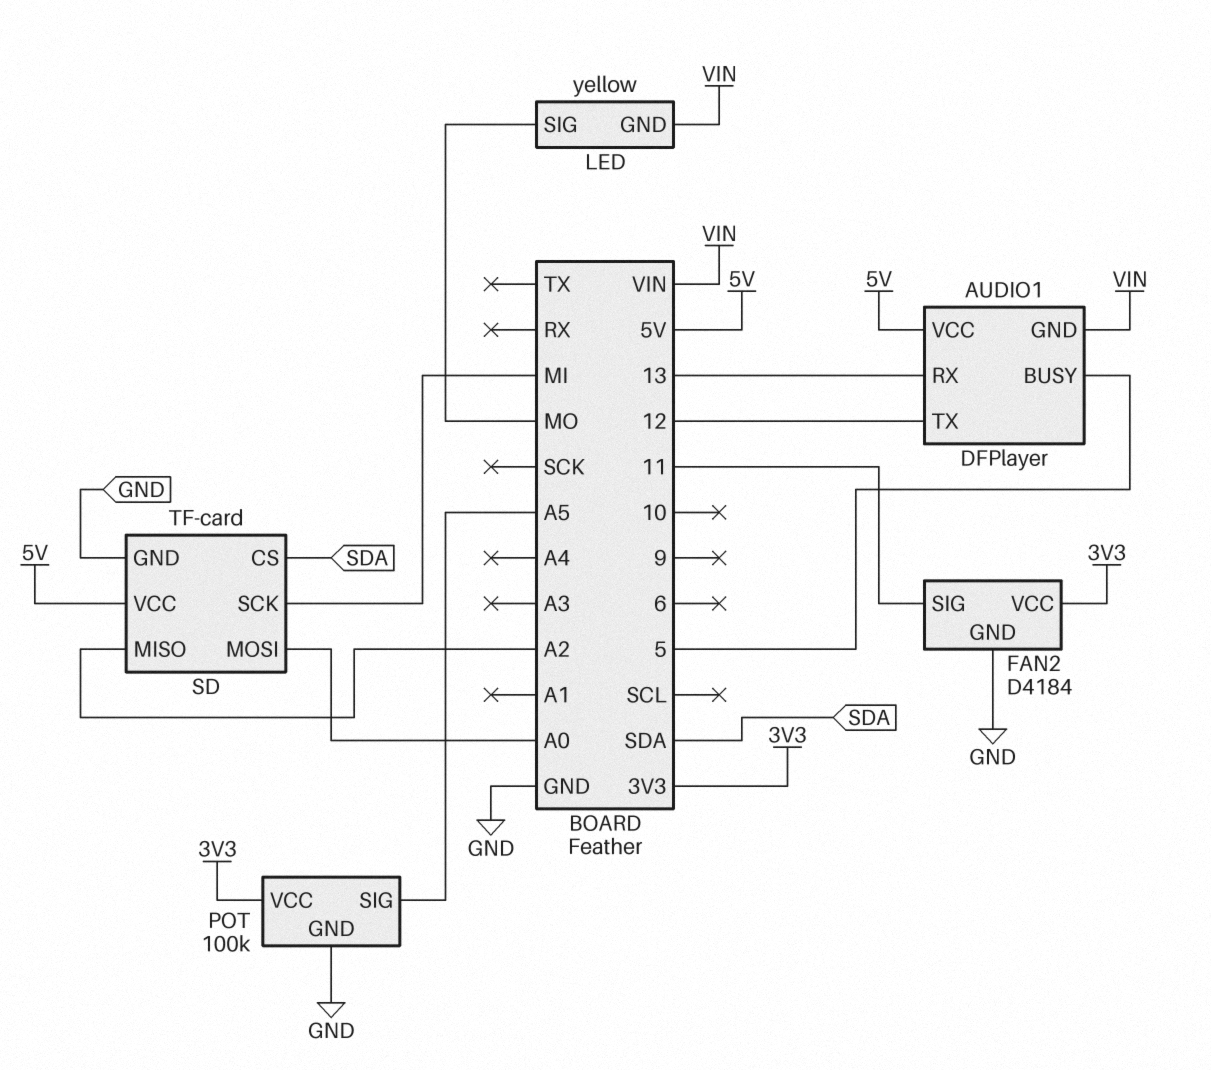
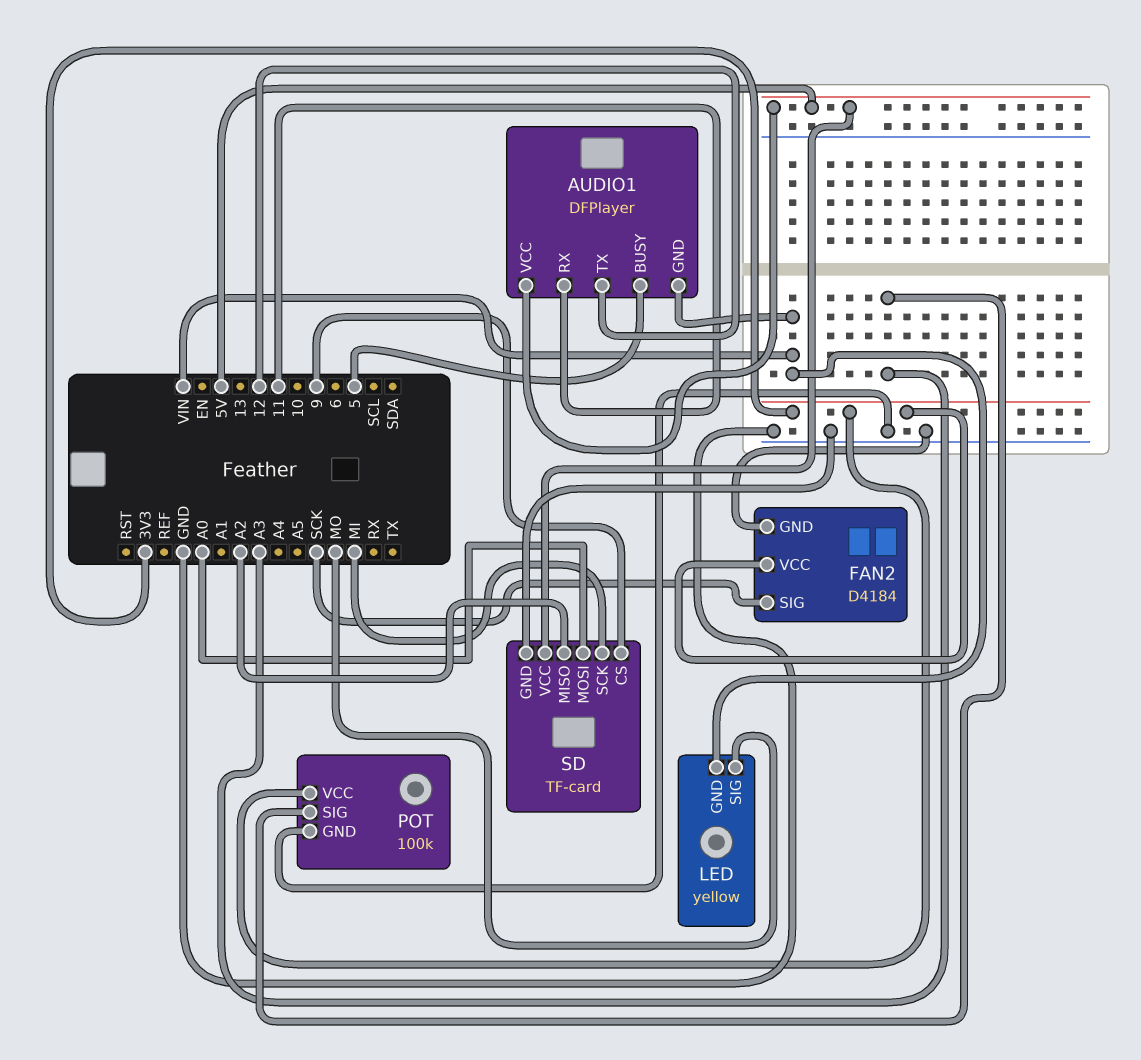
AUDIO1 pin RX: 13 -> 11
FAN2 pin SIG: 11 -> SCK
POT pin SIG: A5 -> A3
SD pin CS: SDA -> 9

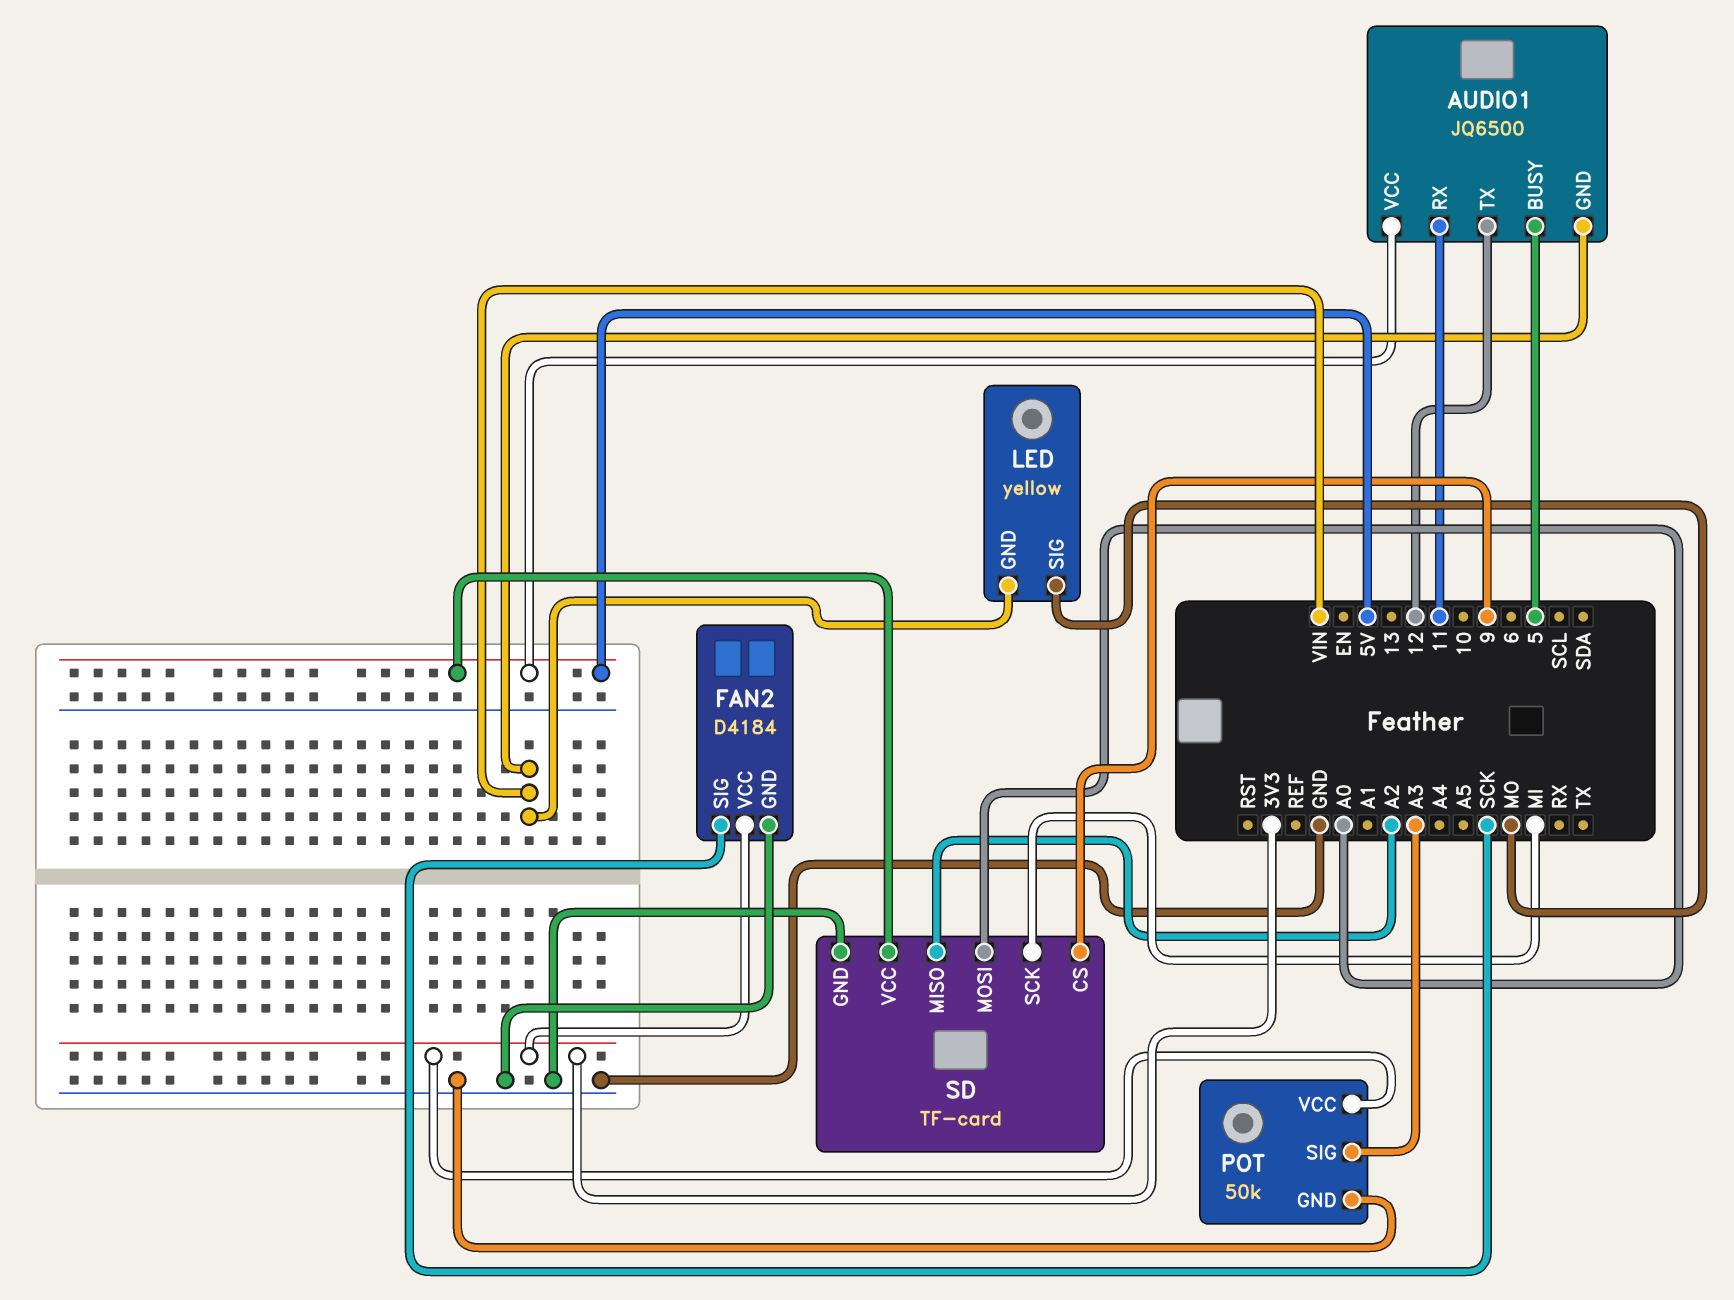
AUDIO1: DFPlayer -> JQ6500
POT: 100k -> 50k

